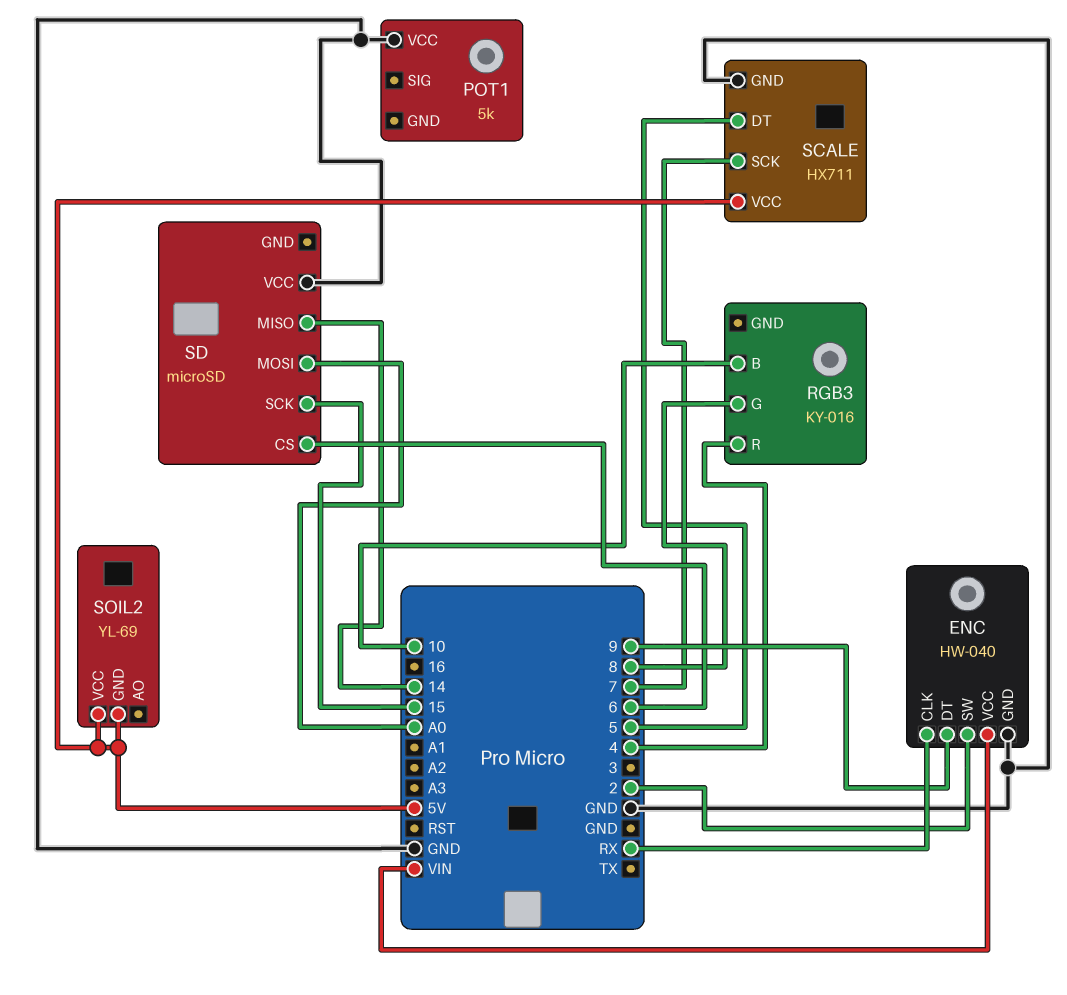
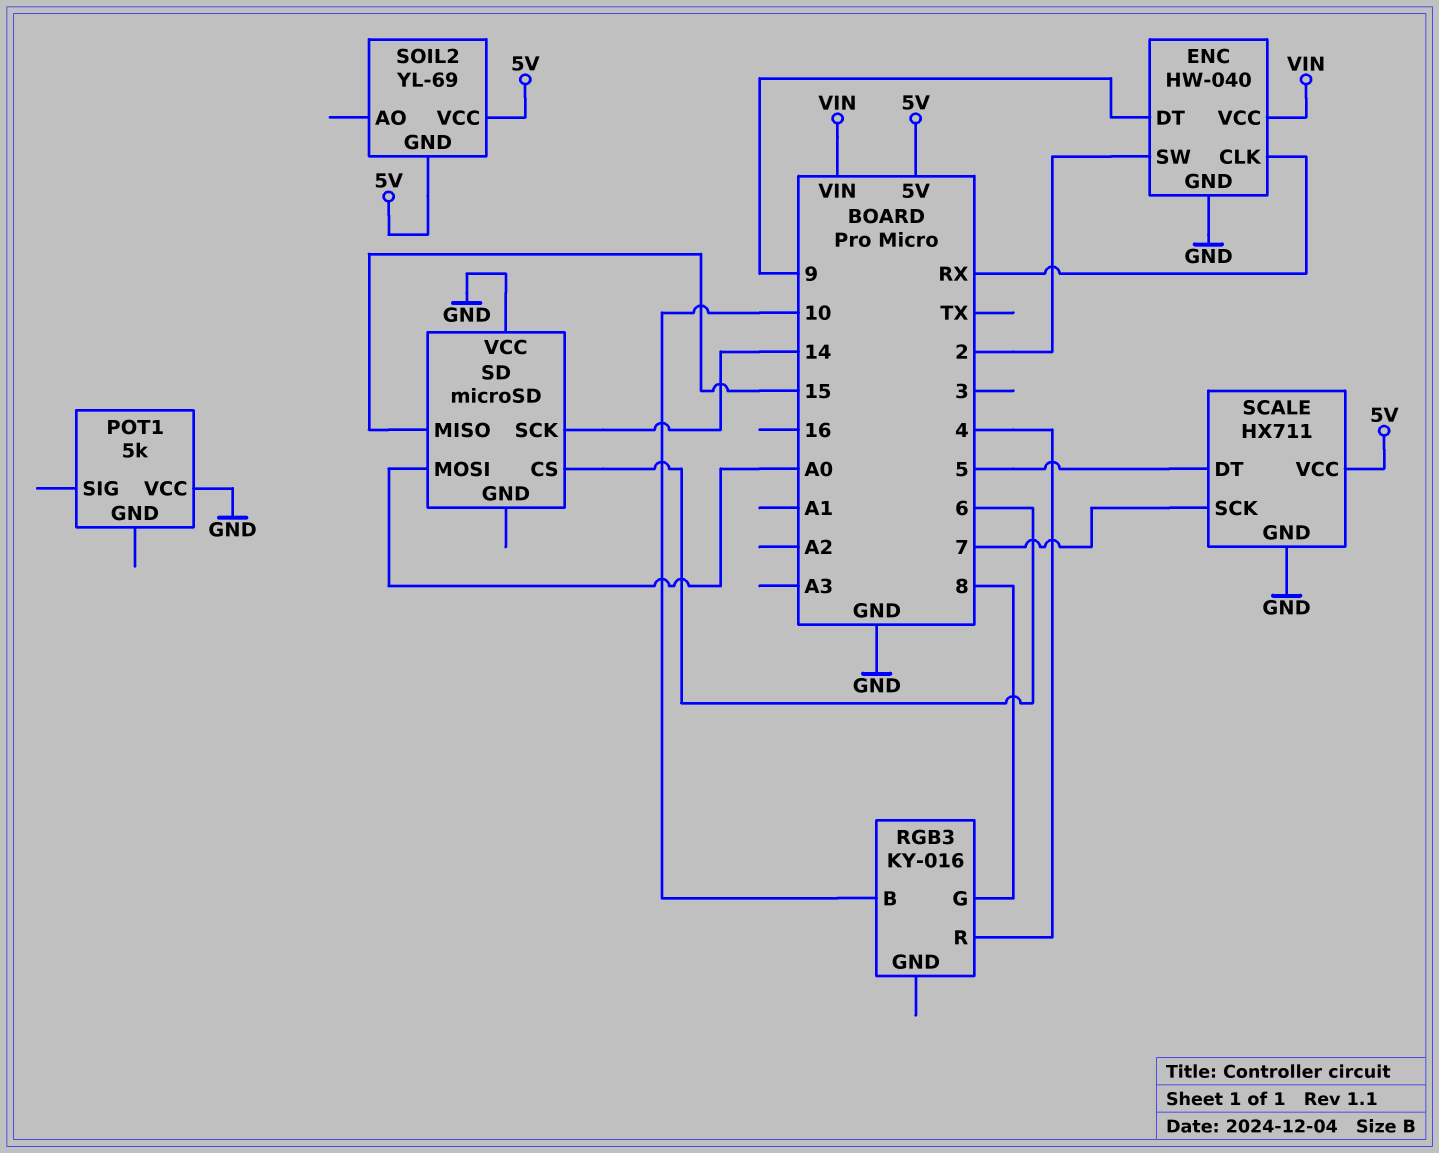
SD pin MISO: 14 -> 15
SD pin SCK: 15 -> 14

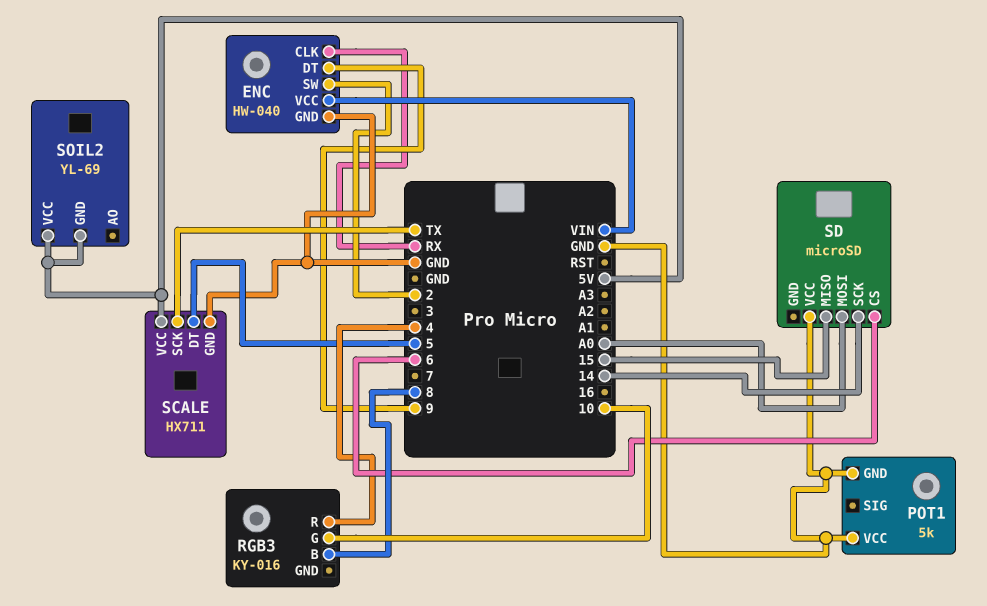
POT1 pin GND: none -> GND
RGB3 pin B: 10 -> 8
RGB3 pin G: 8 -> 10
SCALE pin SCK: 7 -> TX

